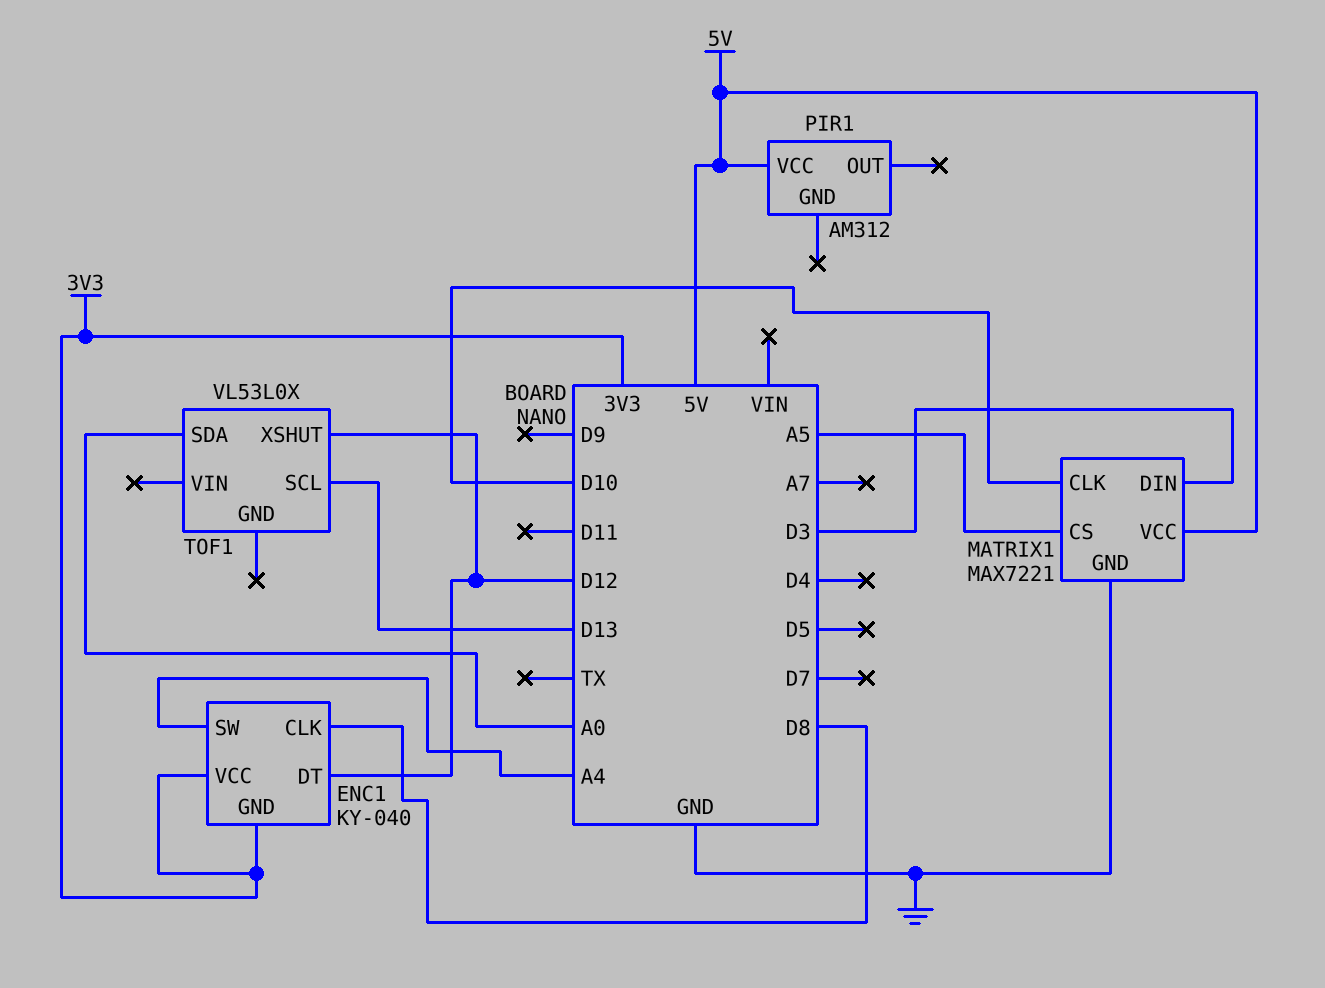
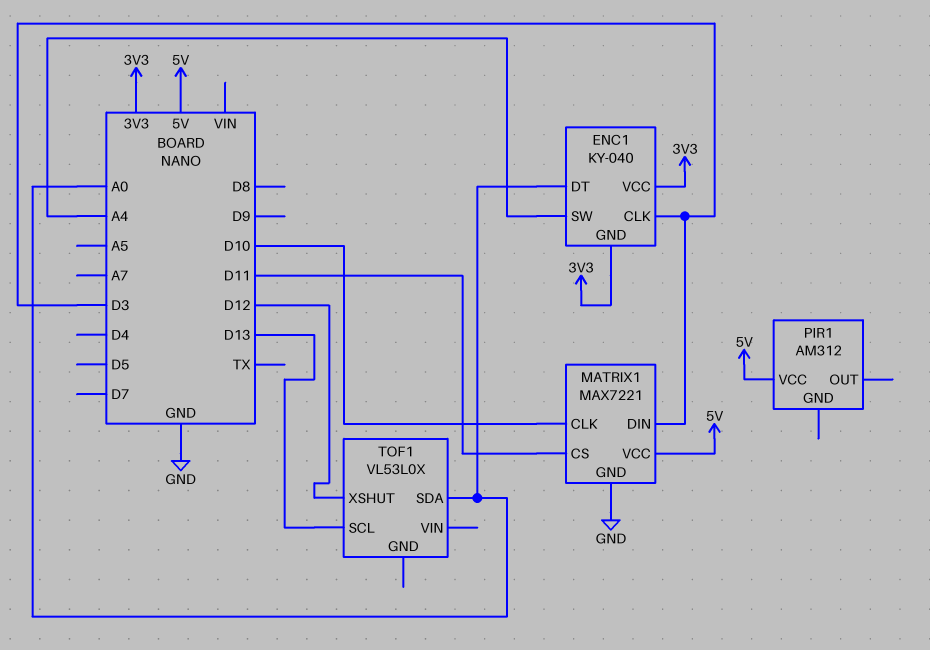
ENC1 pin CLK: D8 -> D3
ENC1 pin DT: D12 -> A0
MATRIX1 pin CS: A5 -> D11

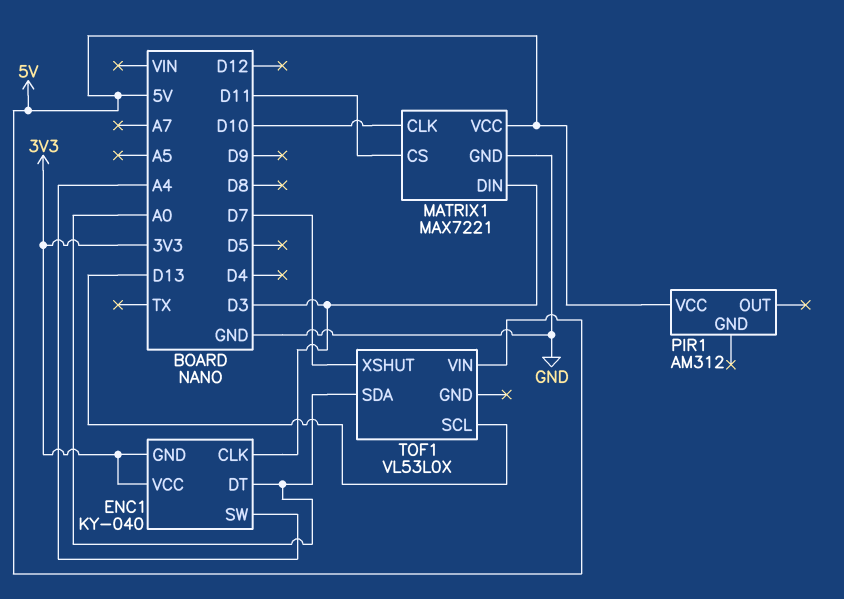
TOF1 pin VIN: none -> 5V
TOF1 pin XSHUT: D12 -> D7

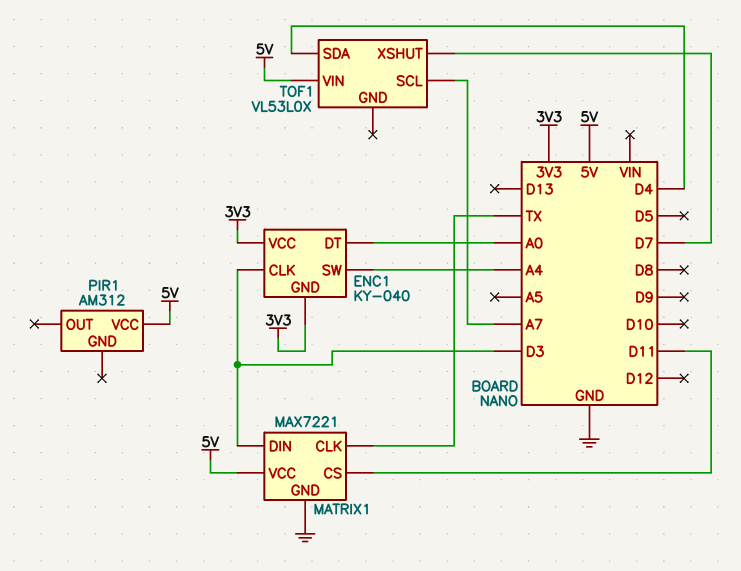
MATRIX1 pin CLK: D10 -> TX
TOF1 pin SCL: D13 -> A7
TOF1 pin SDA: A0 -> D4

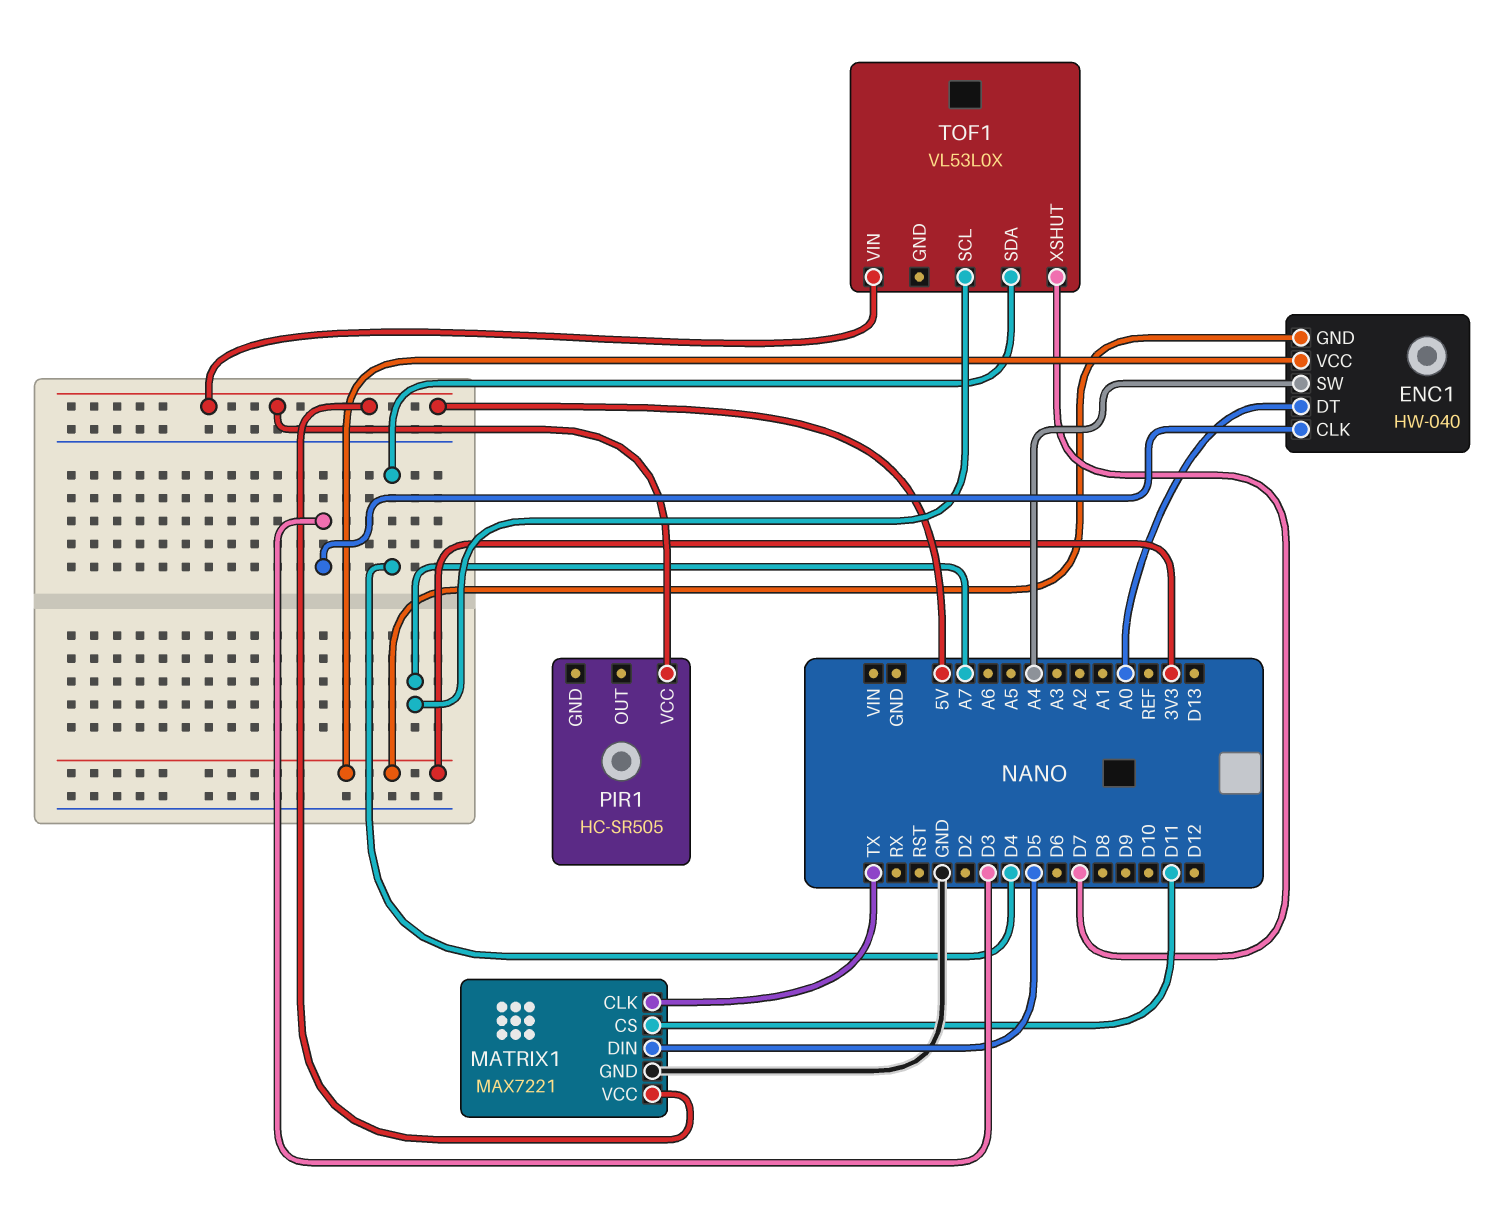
ENC1: KY-040 -> HW-040
MATRIX1 pin DIN: D3 -> D5
PIR1: AM312 -> HC-SR505

